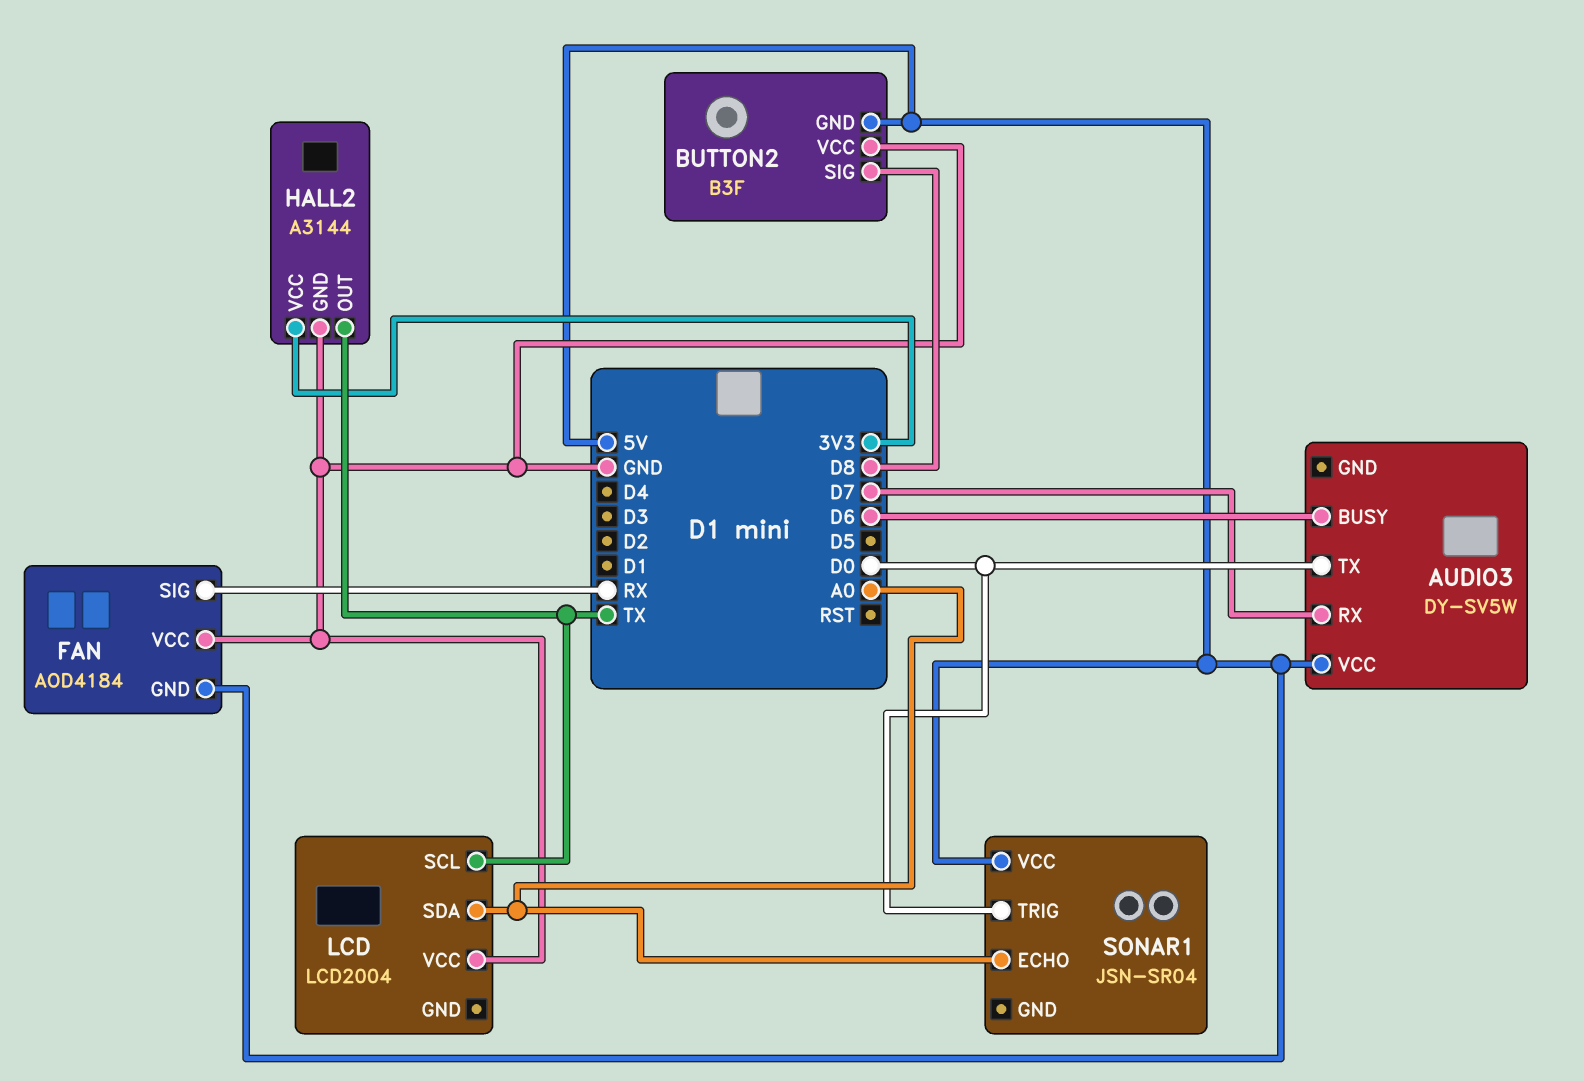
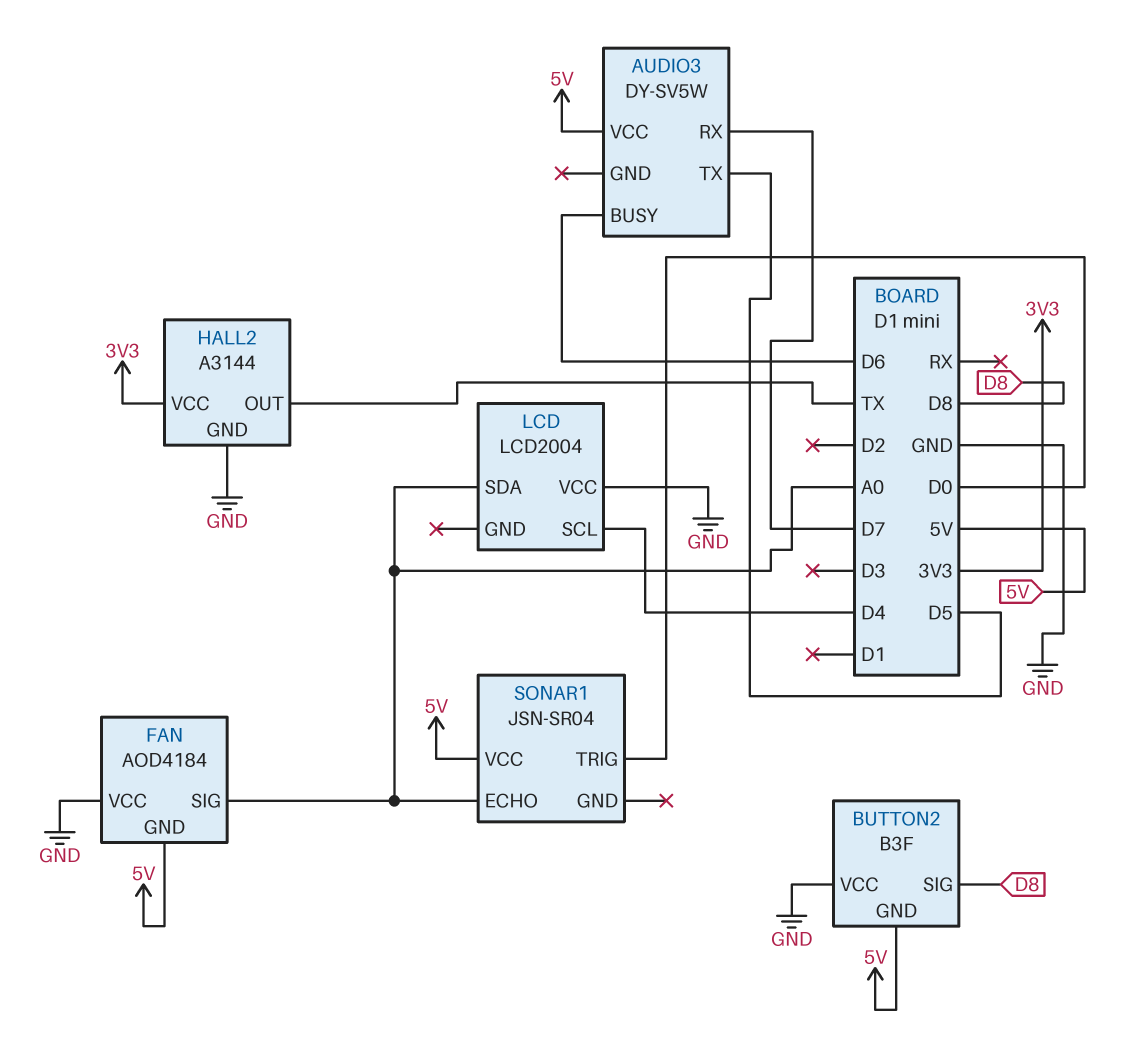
AUDIO3 pin TX: D0 -> D5
FAN pin SIG: RX -> A0
LCD pin SCL: TX -> D4

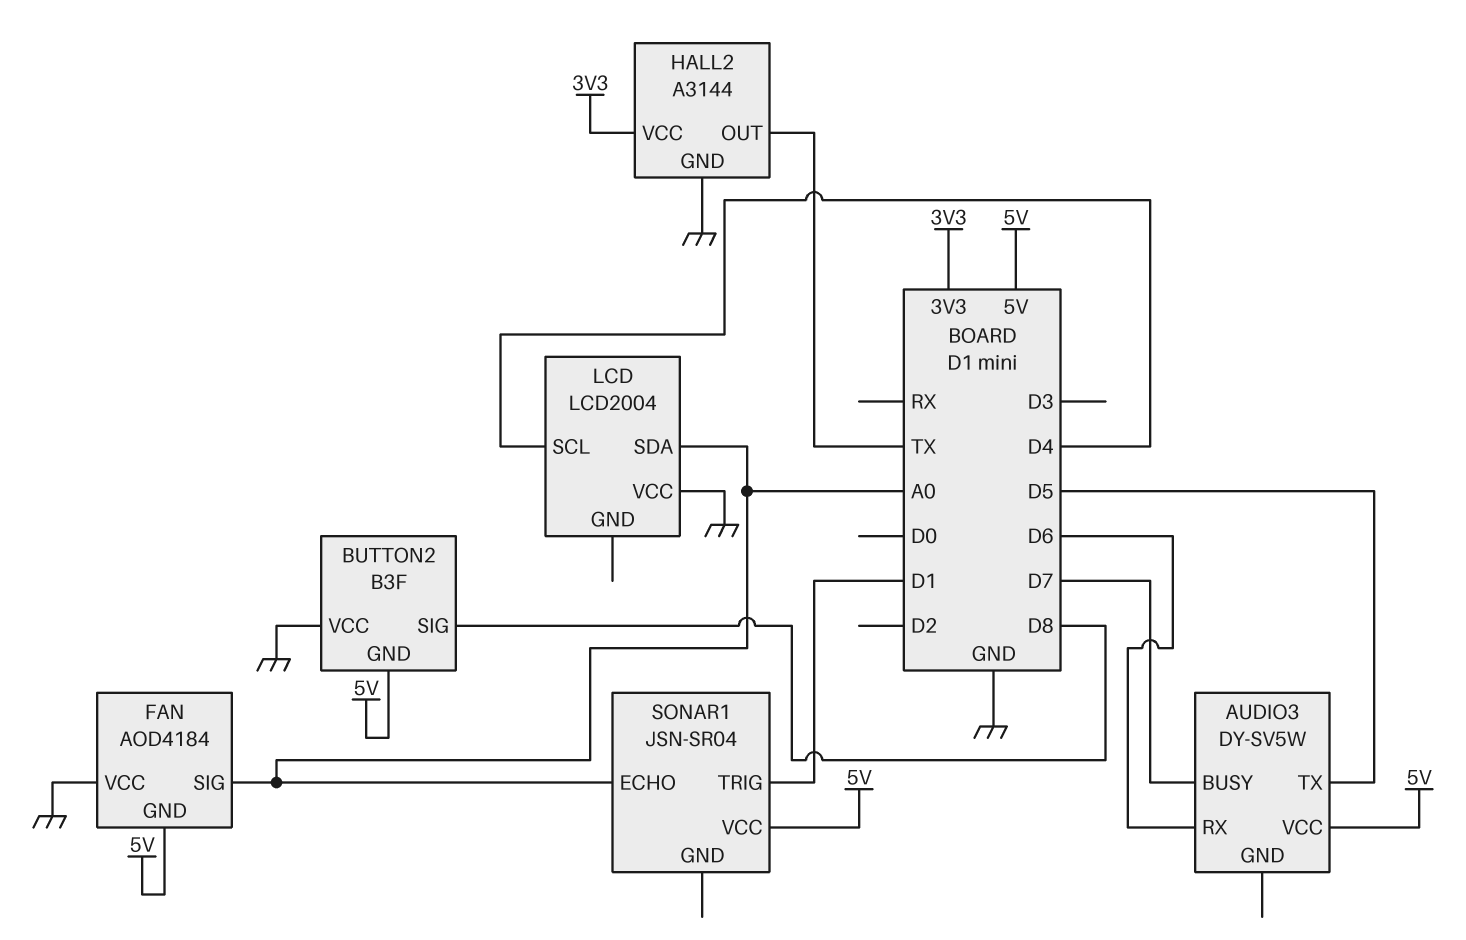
AUDIO3 pin BUSY: D6 -> D7
AUDIO3 pin RX: D7 -> D6
SONAR1 pin TRIG: D0 -> D1

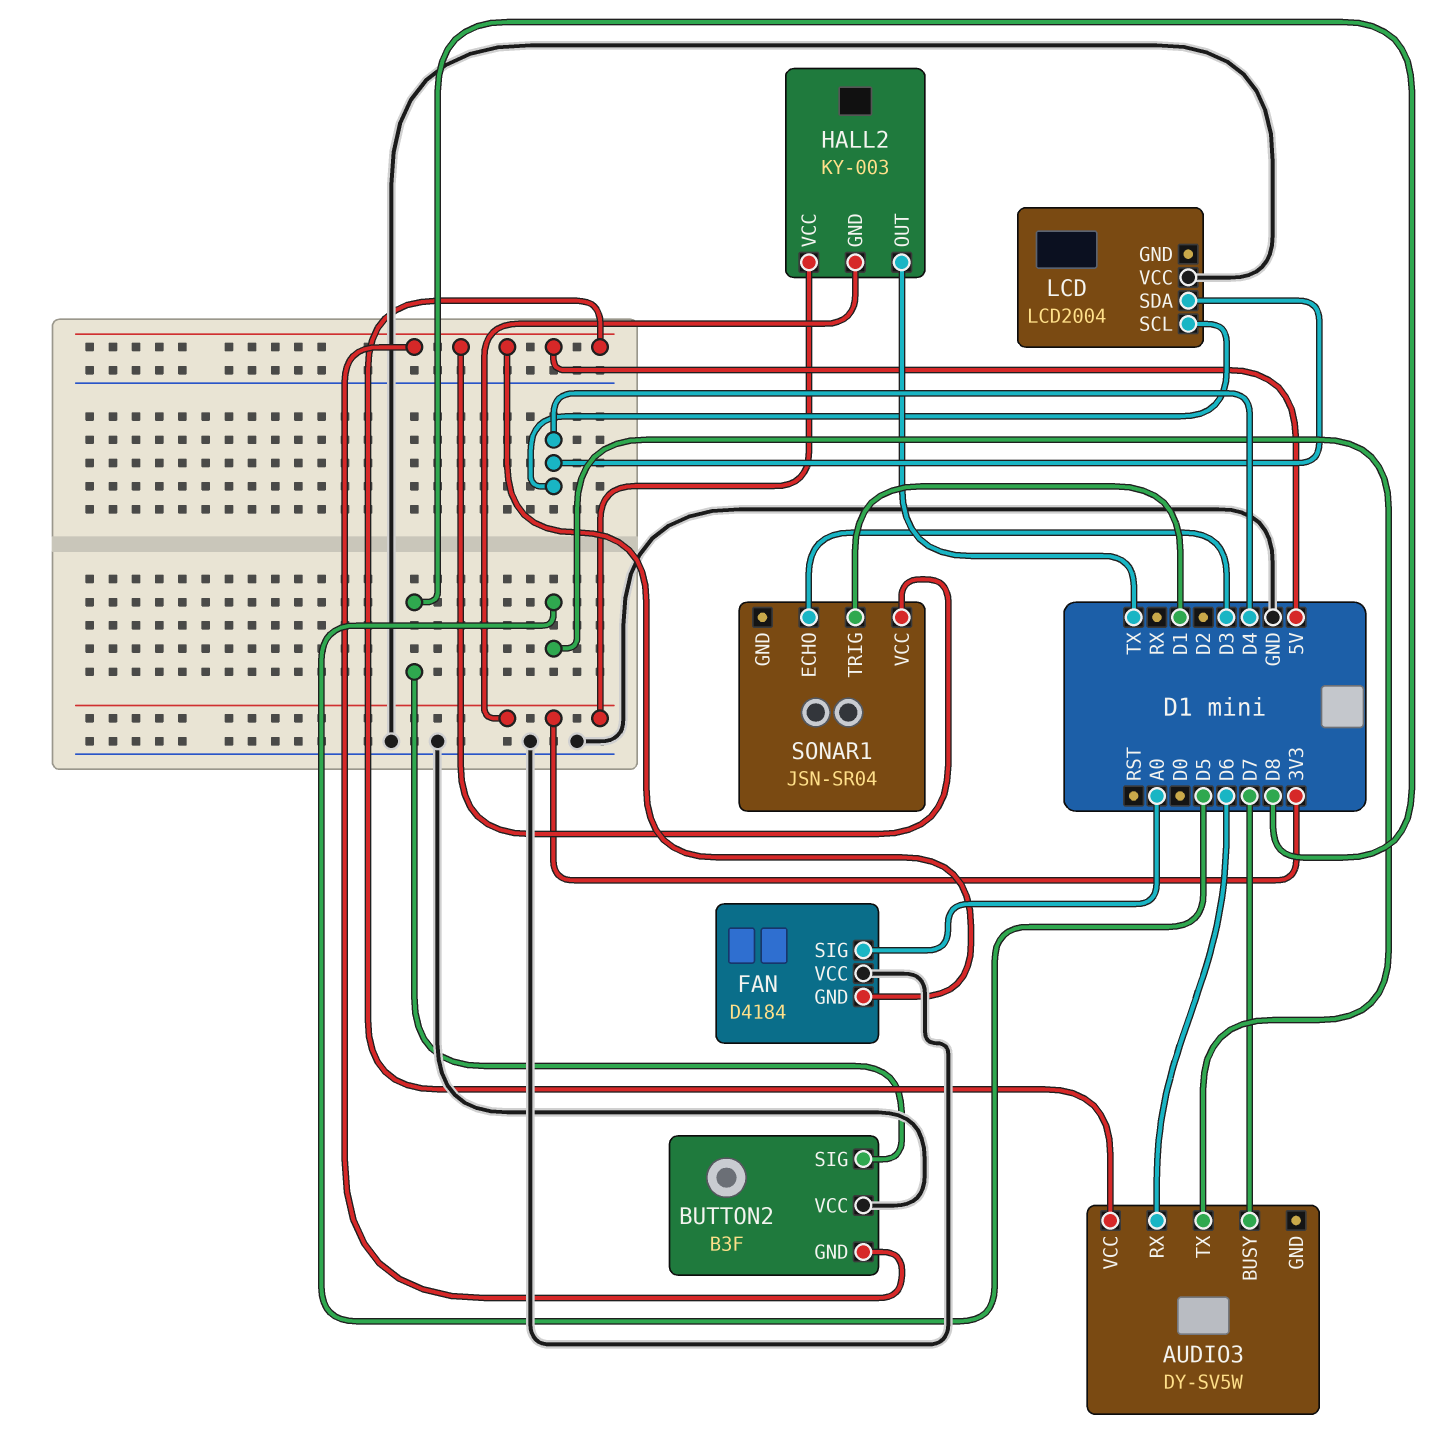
FAN: AOD4184 -> D4184
HALL2: A3144 -> KY-003
HALL2 pin GND: GND -> 3V3
LCD pin SDA: A0 -> D4
SONAR1 pin ECHO: A0 -> D3

